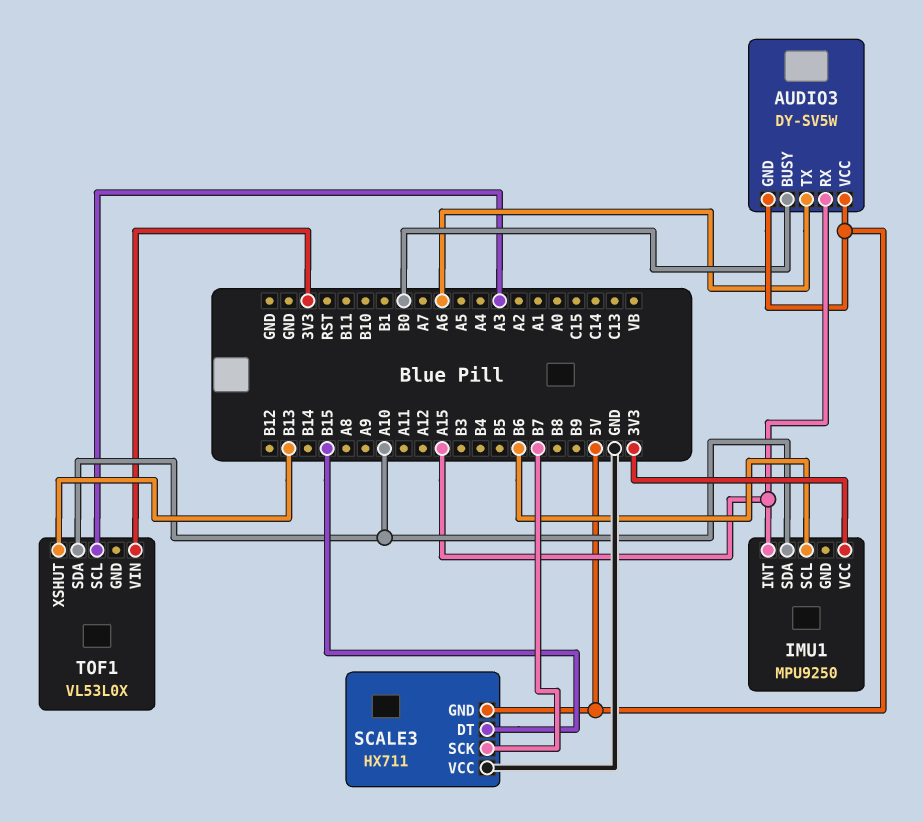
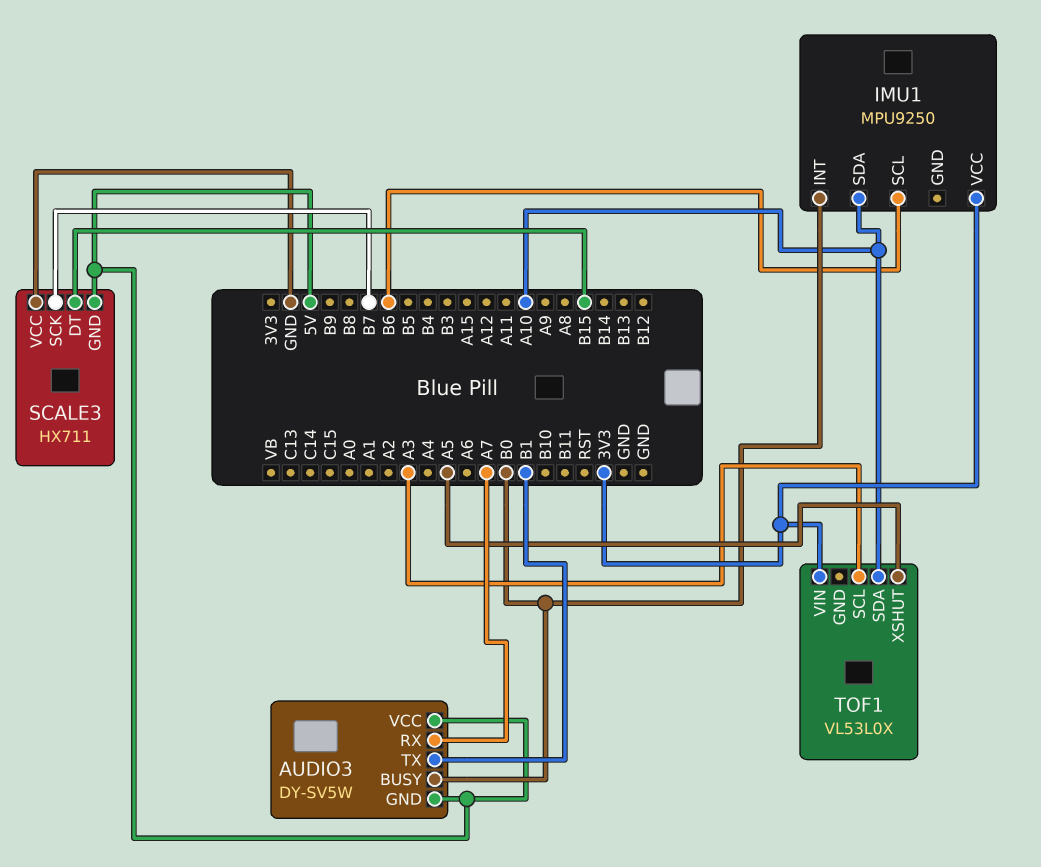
AUDIO3 pin RX: A15 -> A7
AUDIO3 pin TX: A6 -> B1
IMU1 pin INT: A15 -> B0
TOF1 pin XSHUT: B13 -> A5

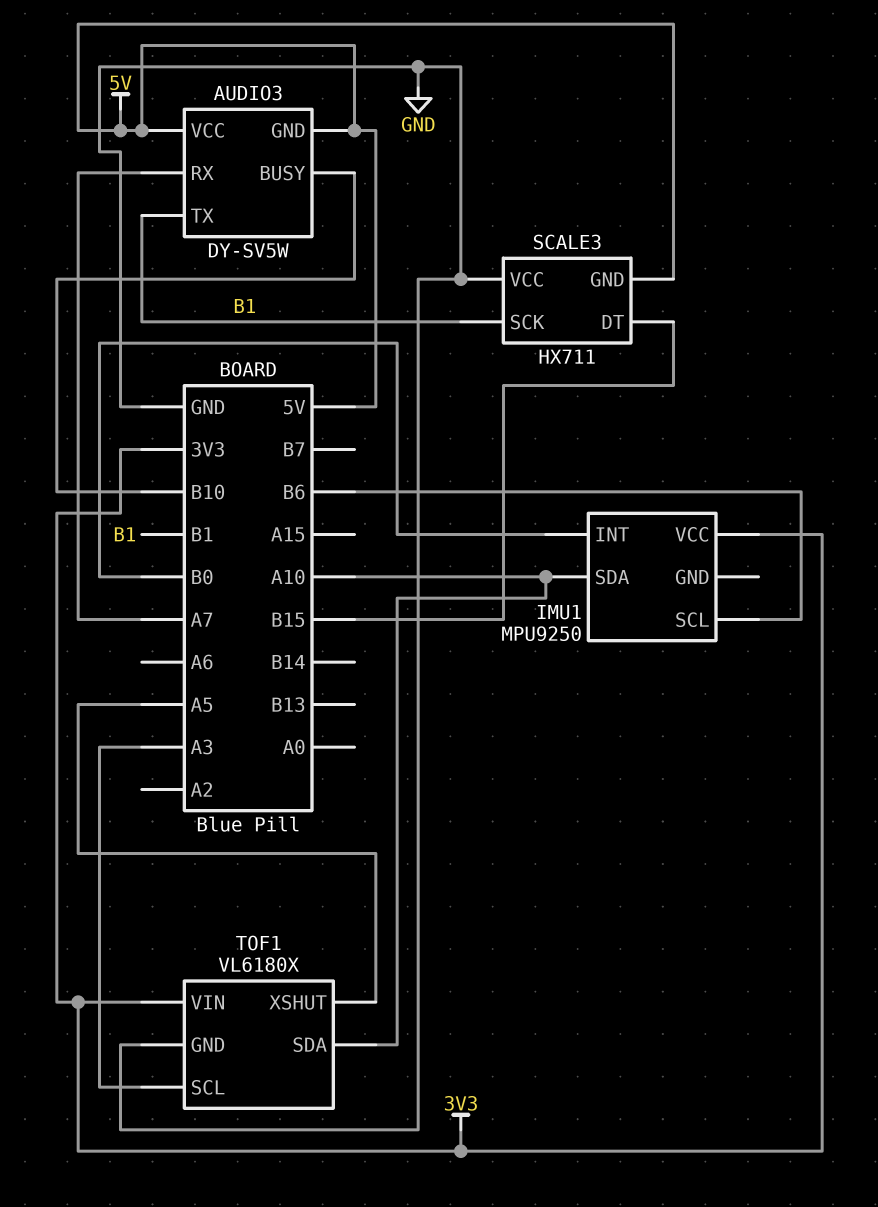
AUDIO3 pin BUSY: B0 -> B10
SCALE3 pin SCK: B7 -> B1
TOF1: VL53L0X -> VL6180X
TOF1 pin GND: none -> GND

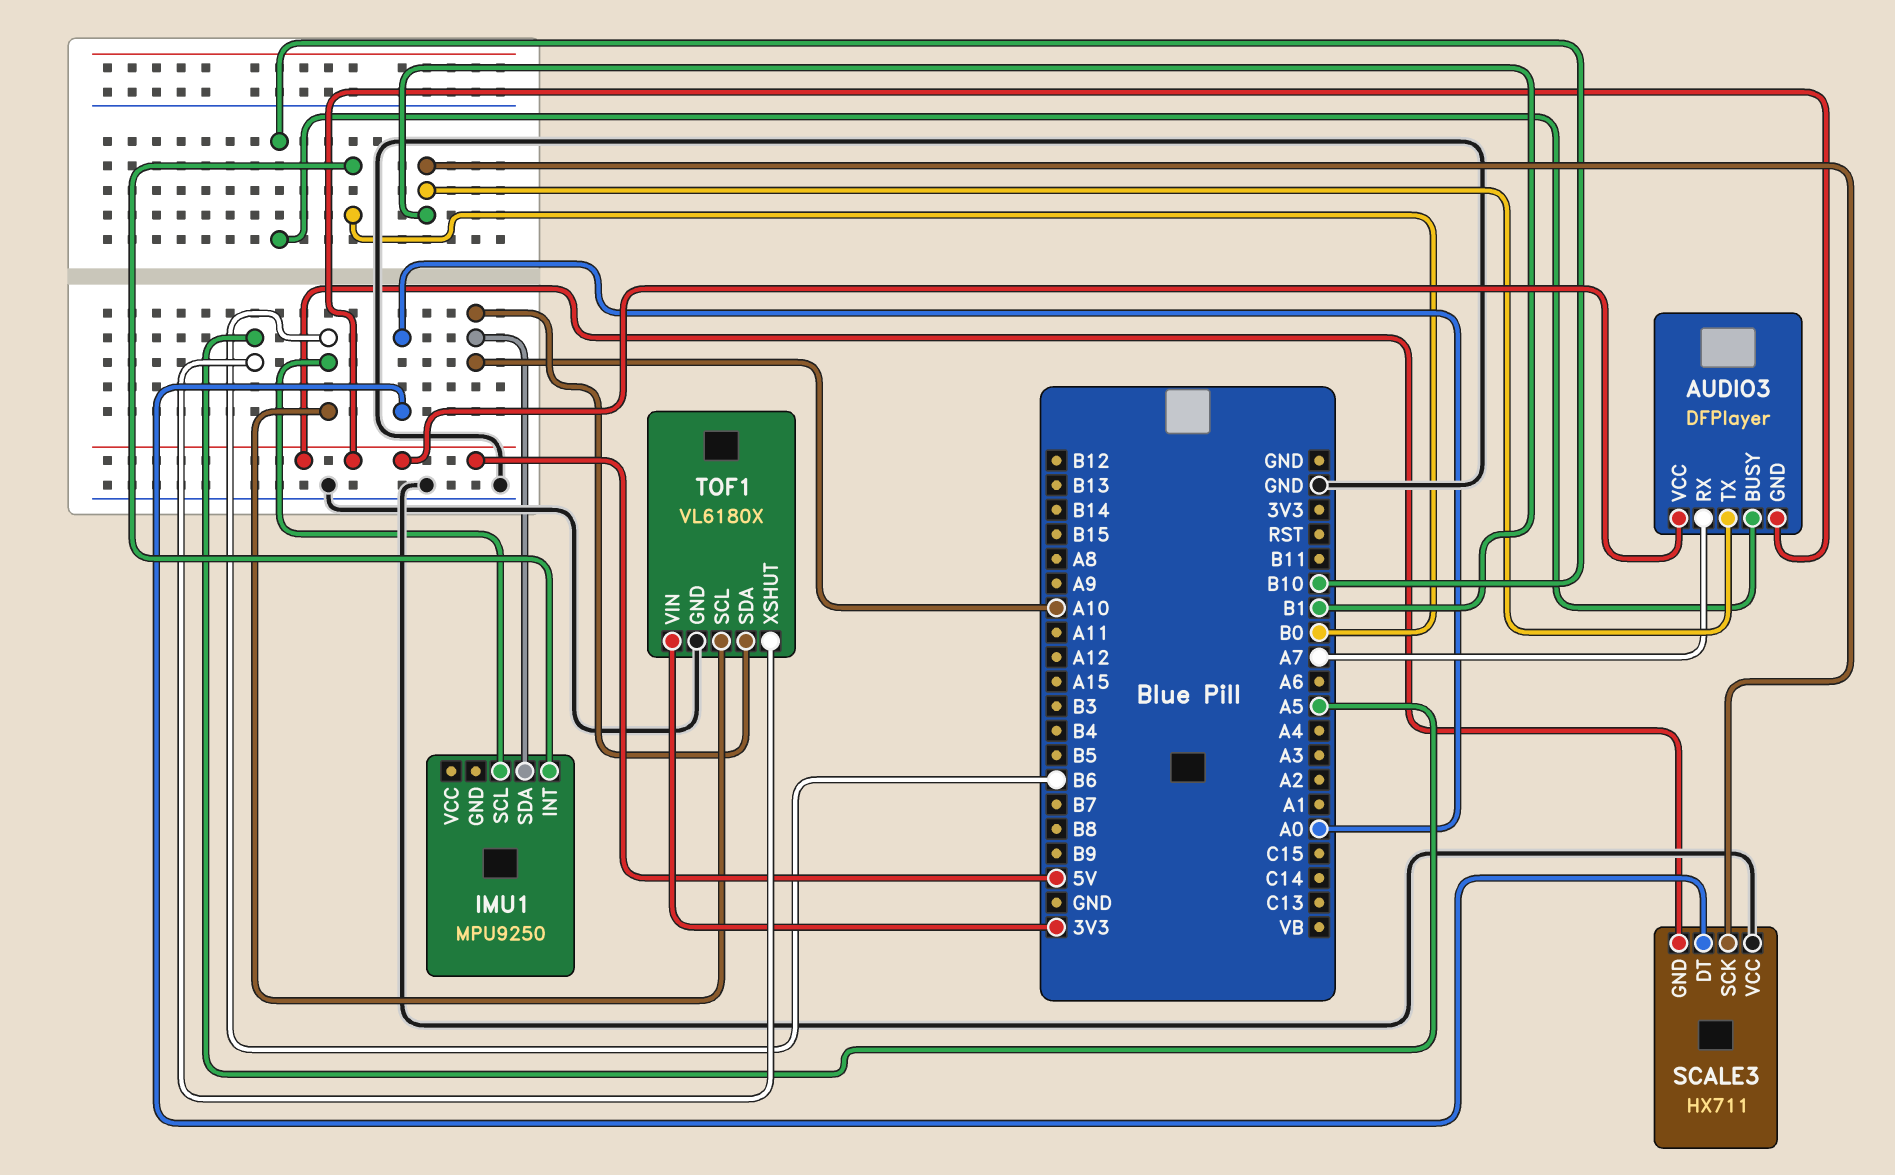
AUDIO3: DY-SV5W -> DFPlayer
IMU1 pin VCC: 3V3 -> none
SCALE3 pin DT: B15 -> A0
TOF1 pin SCL: A3 -> B6

